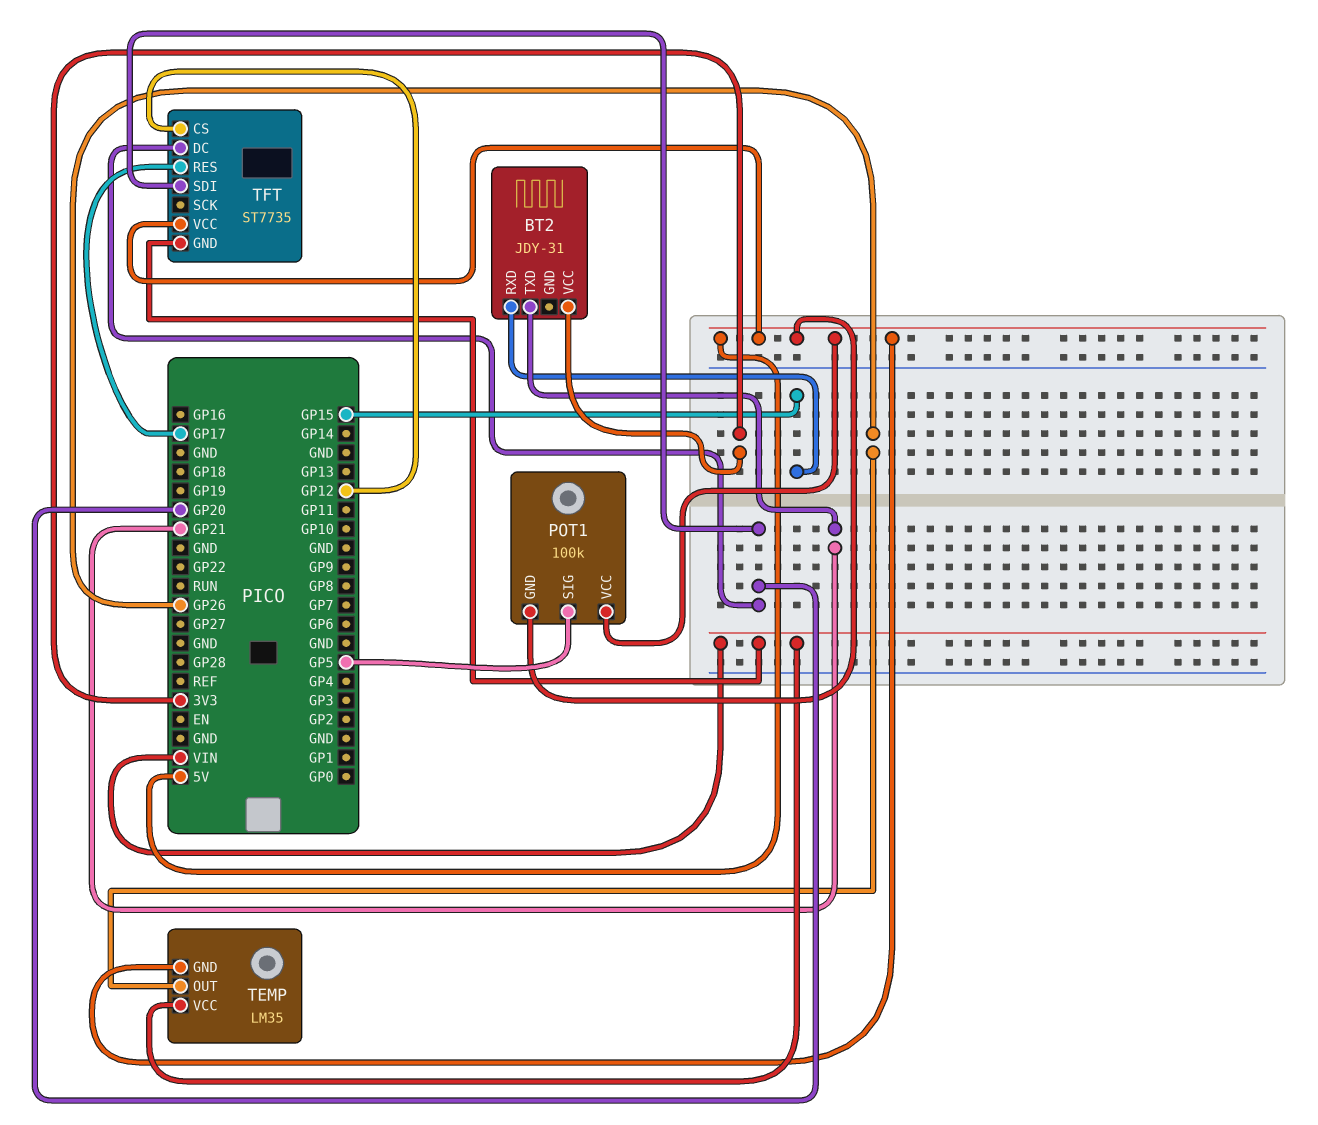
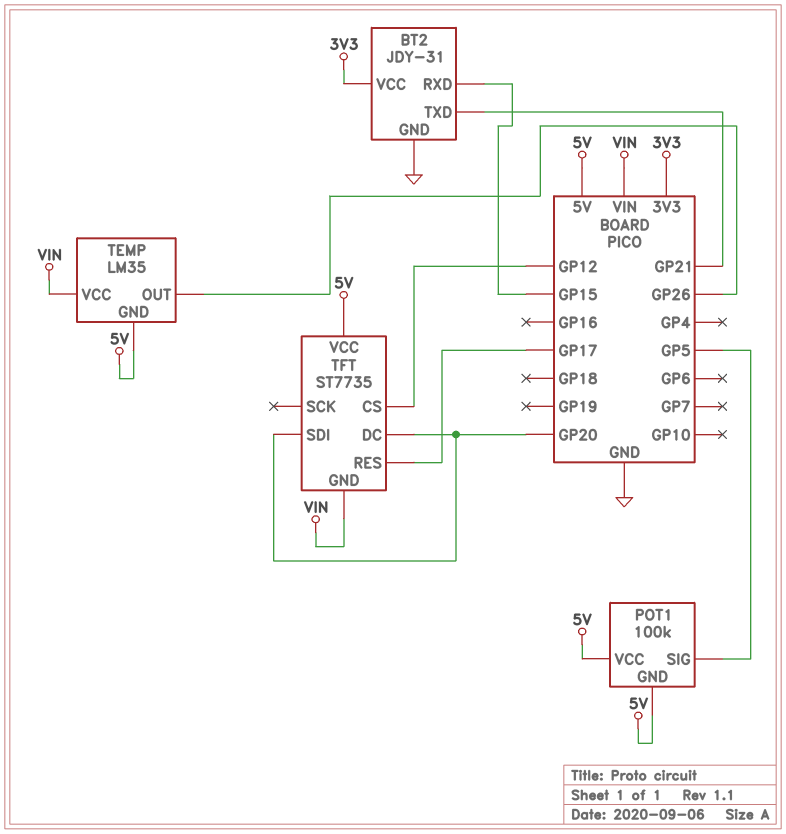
BT2 pin GND: none -> GND

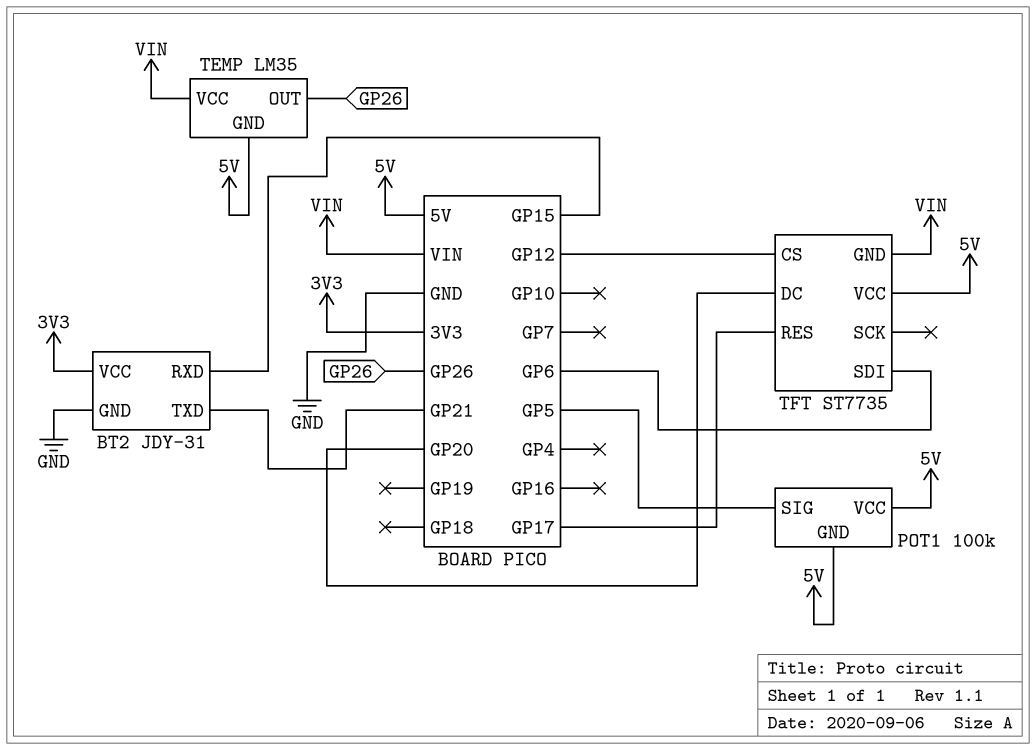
TFT pin SDI: GP20 -> GP6

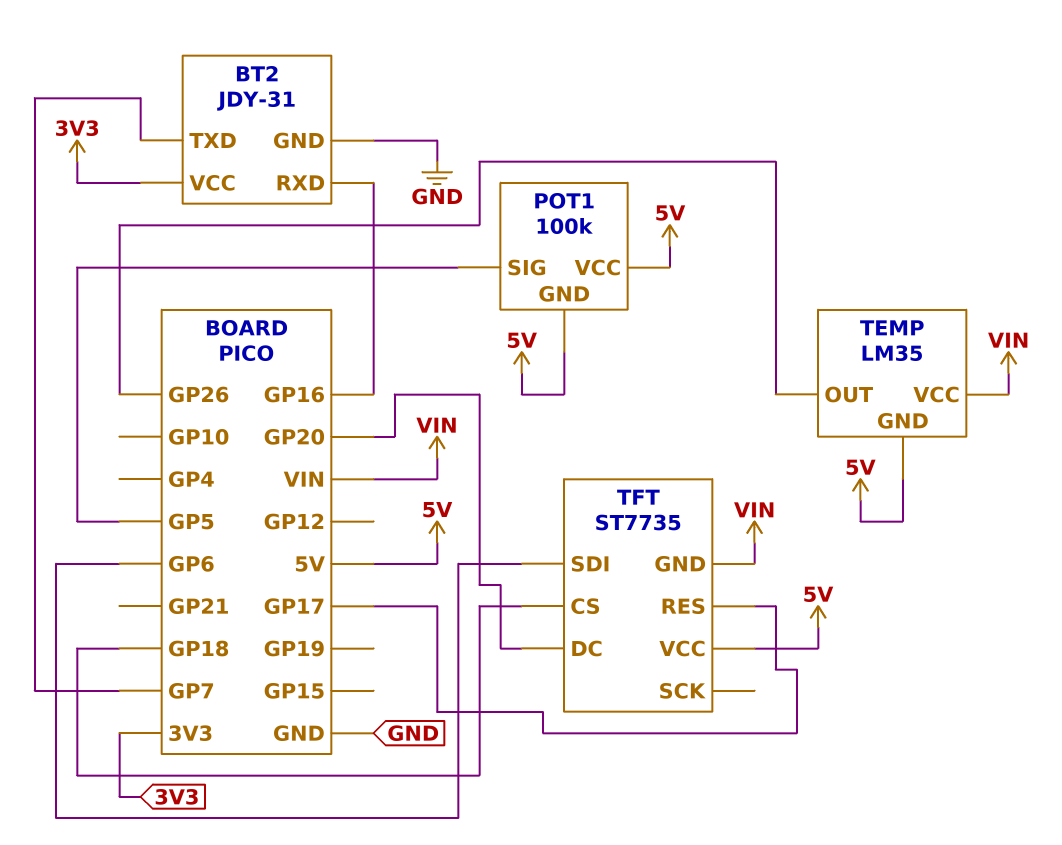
BT2 pin RXD: GP15 -> GP16
BT2 pin TXD: GP21 -> GP7
TFT pin CS: GP12 -> GP18

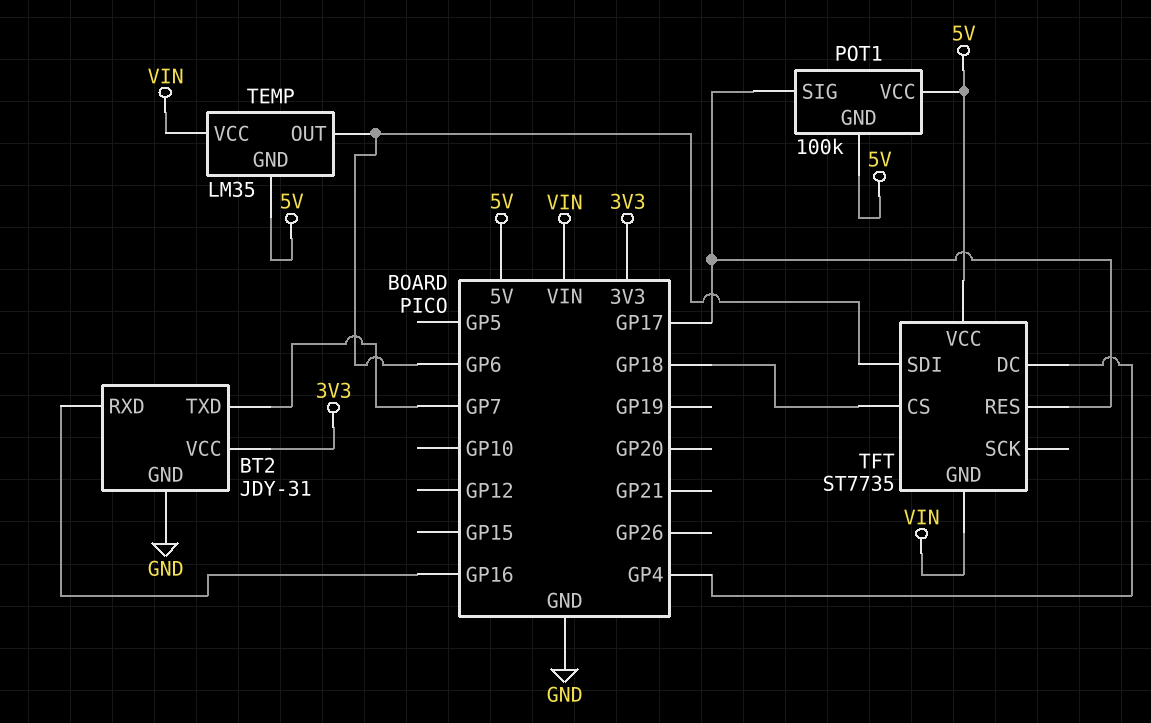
POT1 pin SIG: GP5 -> GP17
TEMP pin OUT: GP26 -> GP6
TFT pin DC: GP20 -> GP4

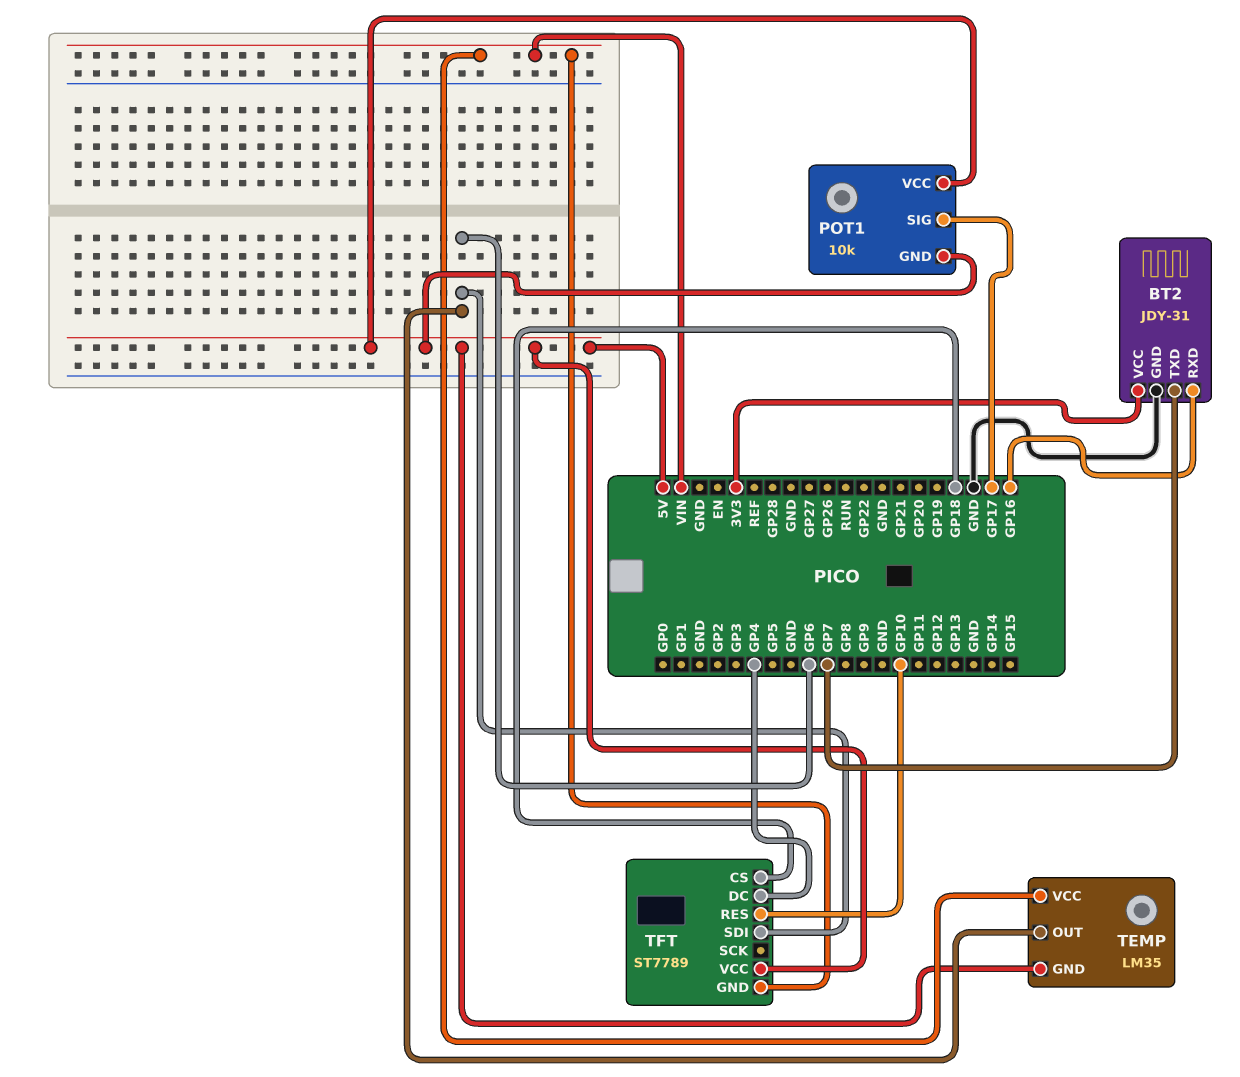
POT1: 100k -> 10k
TFT: ST7735 -> ST7789
TFT pin RES: GP17 -> GP10

